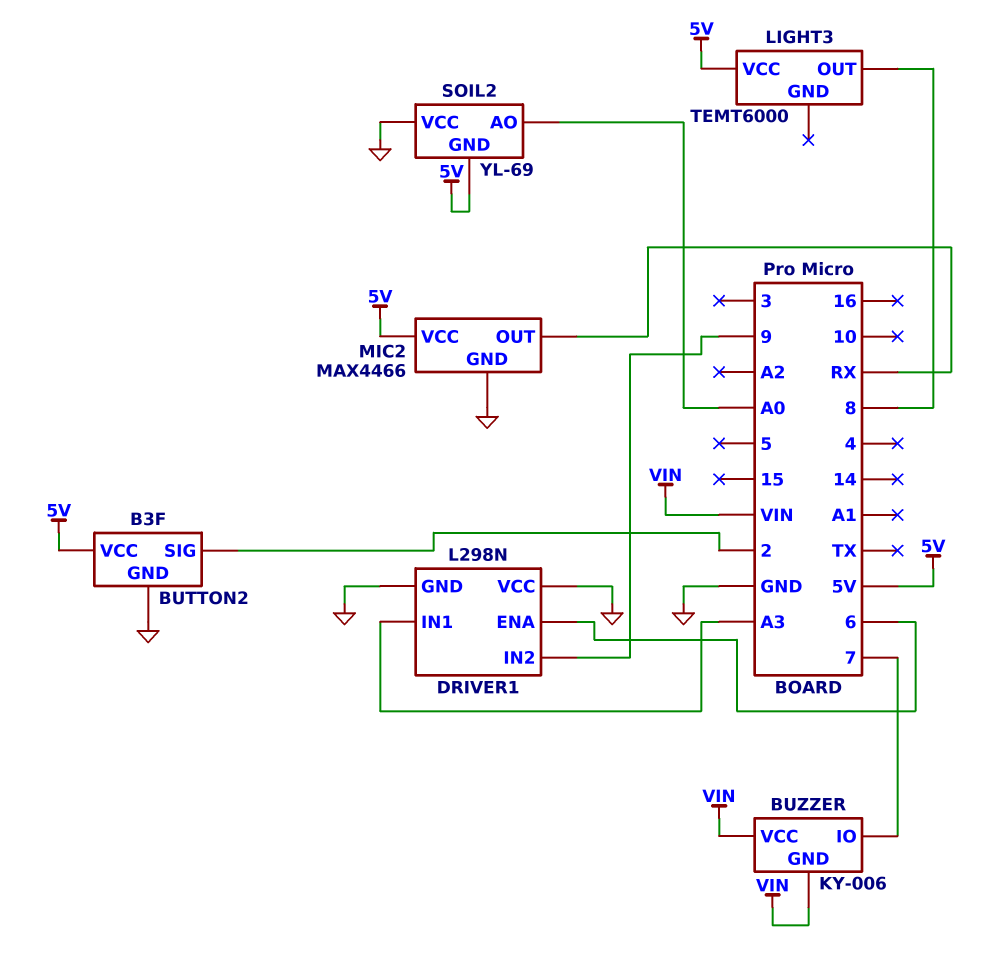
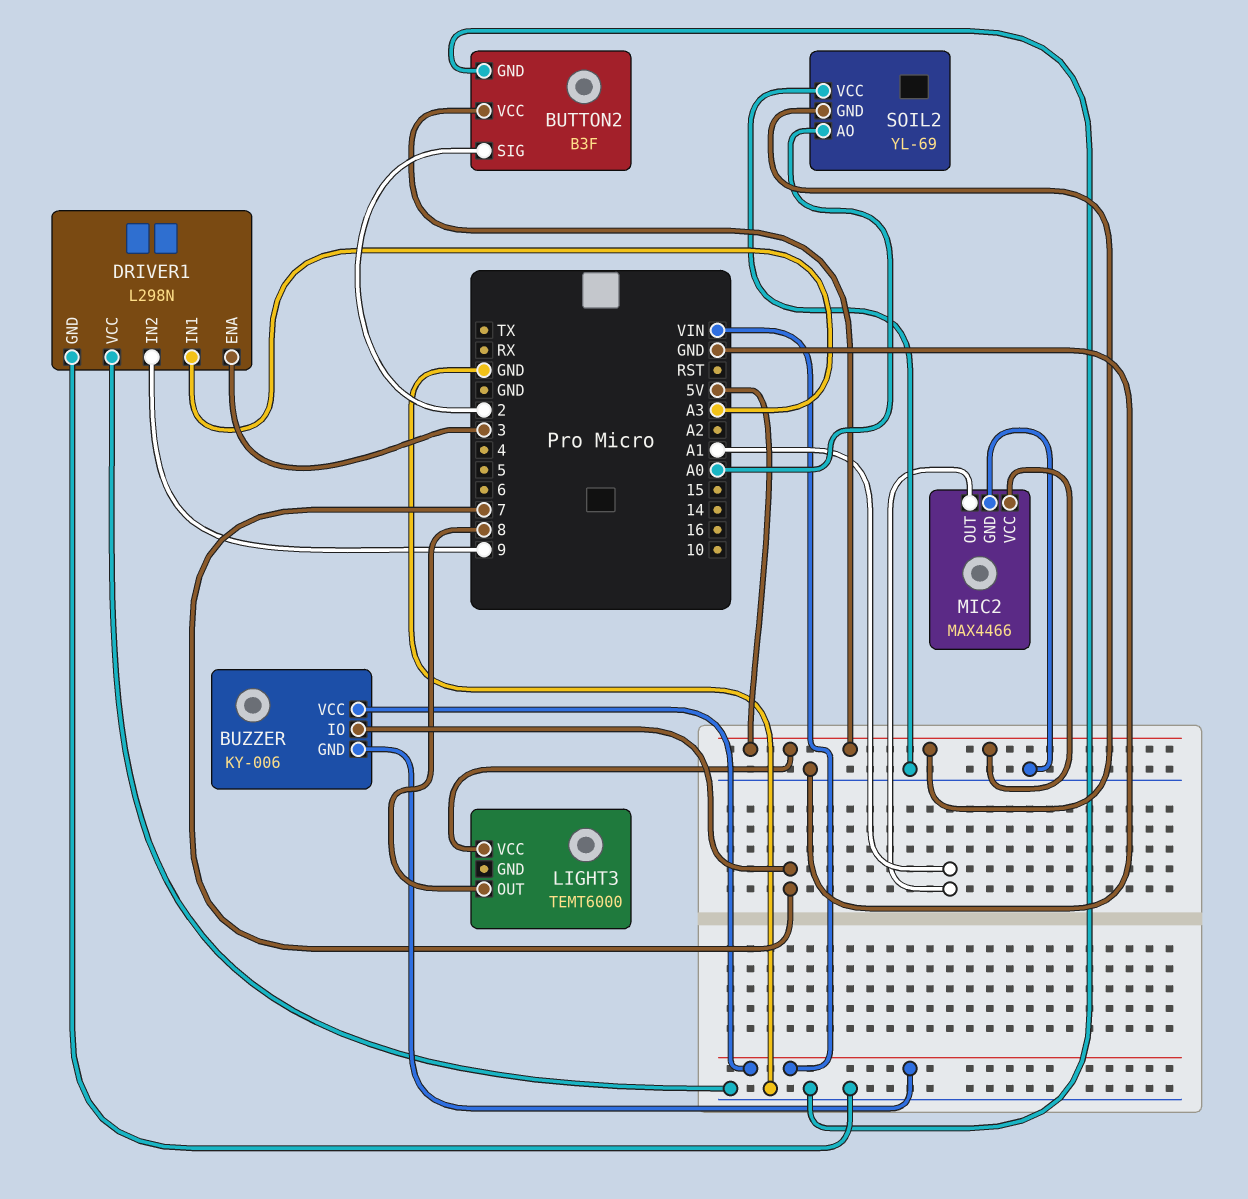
DRIVER1 pin ENA: 6 -> 3
MIC2 pin OUT: RX -> A1

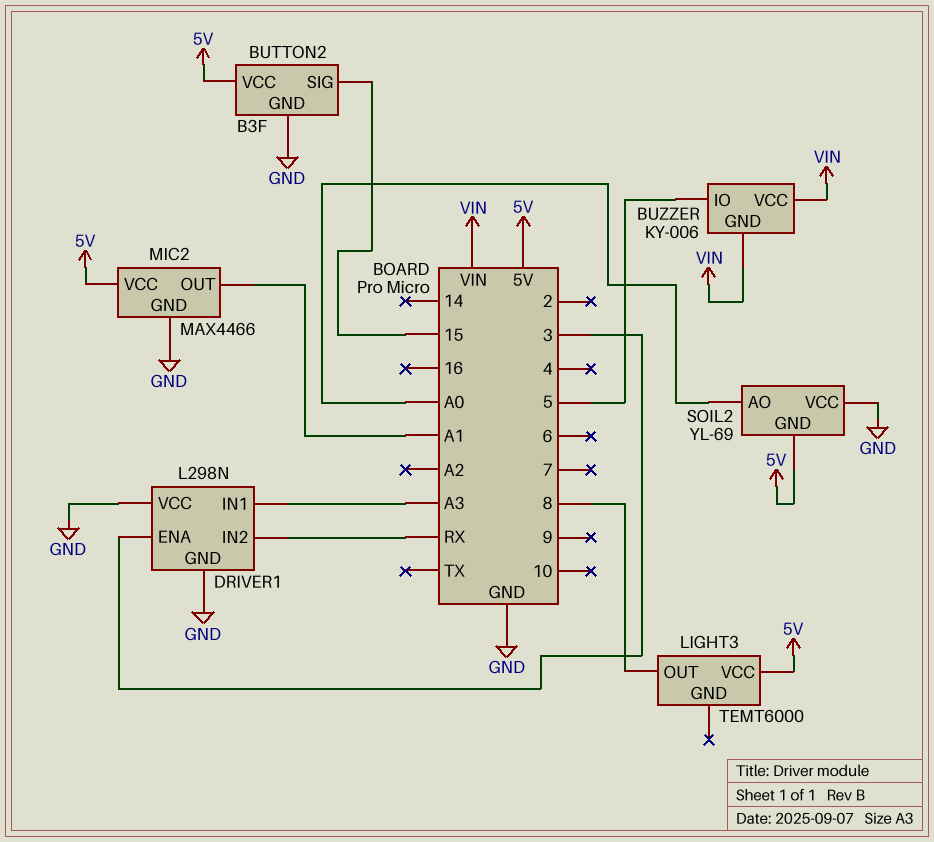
BUTTON2 pin SIG: 2 -> 15
BUZZER pin IO: 7 -> 5
DRIVER1 pin IN2: 9 -> RX

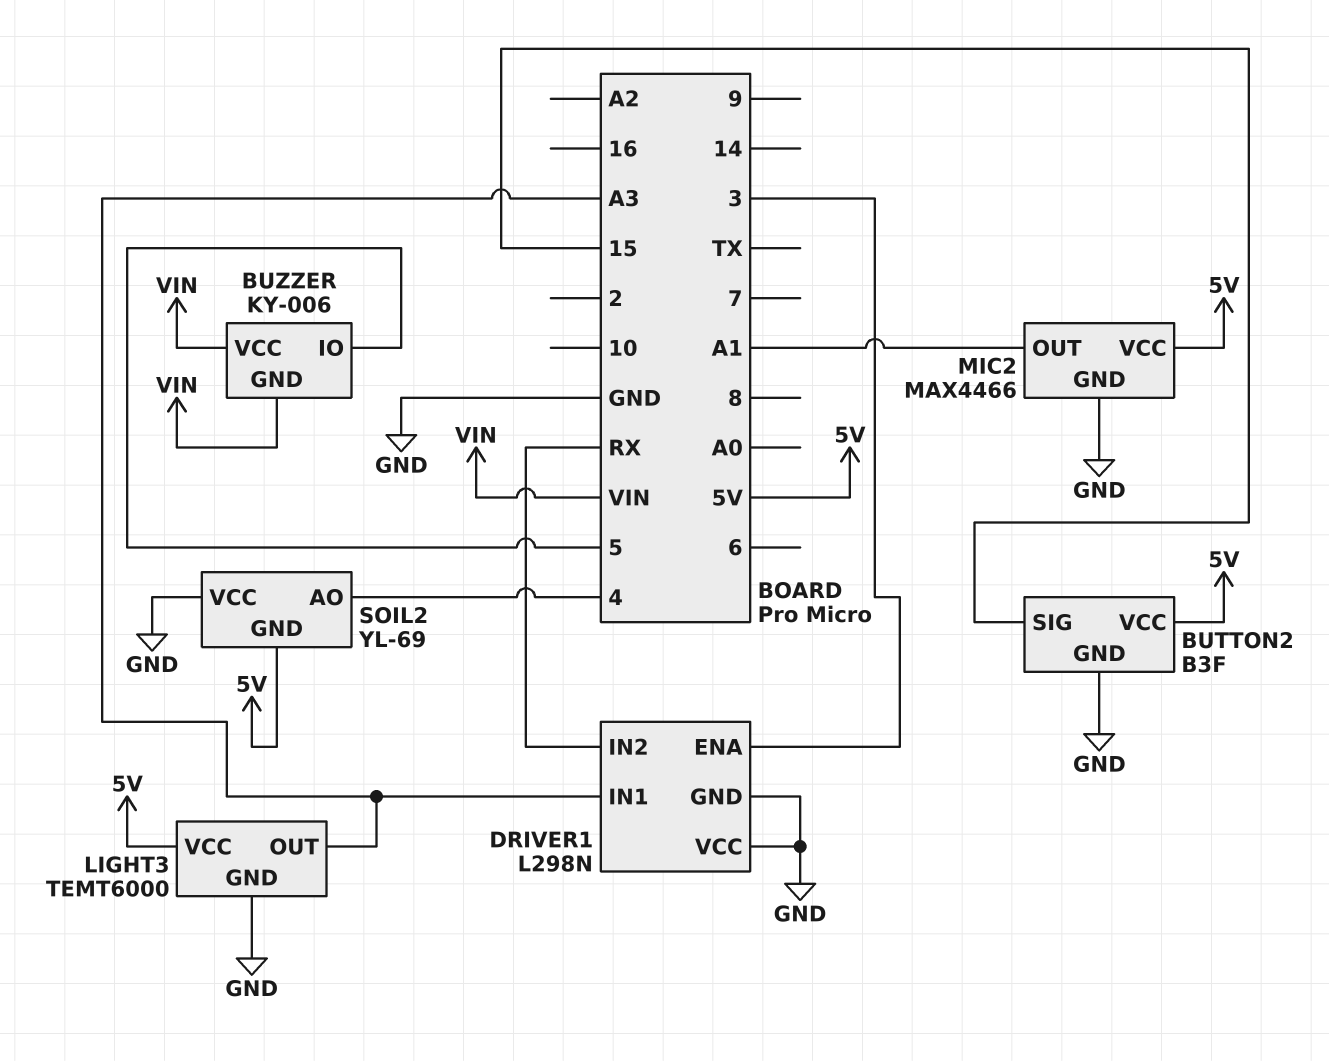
LIGHT3 pin GND: none -> GND
LIGHT3 pin OUT: 8 -> A3
SOIL2 pin AO: A0 -> 4

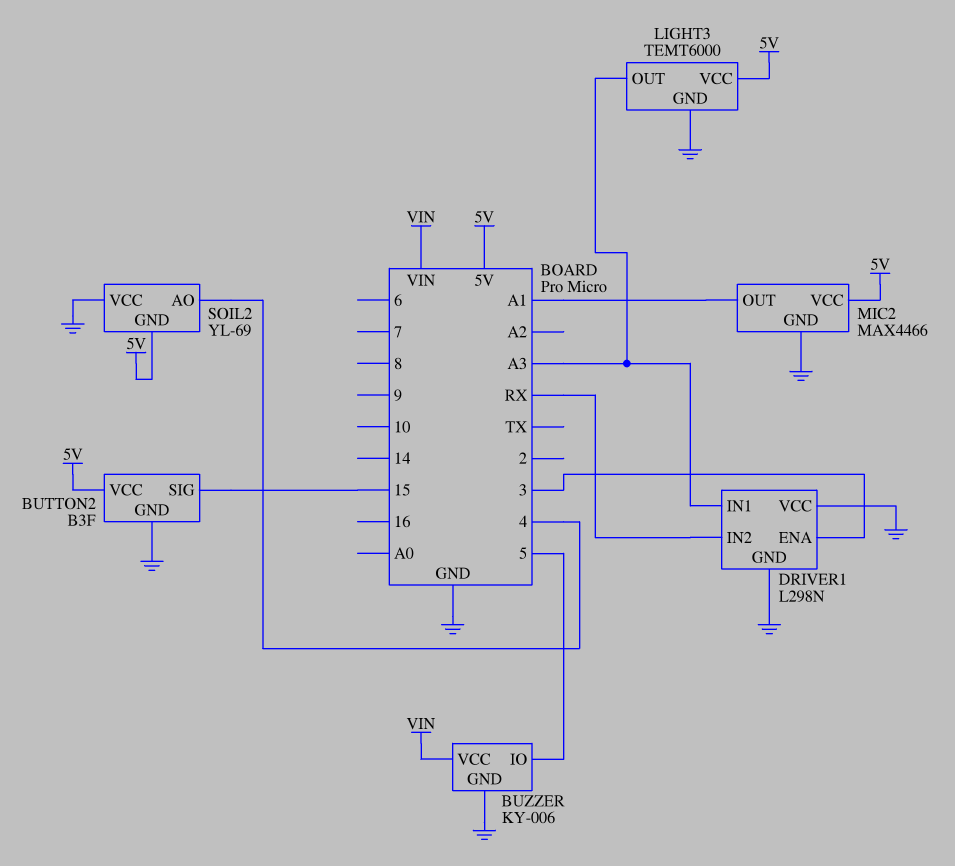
BUZZER pin GND: VIN -> GND

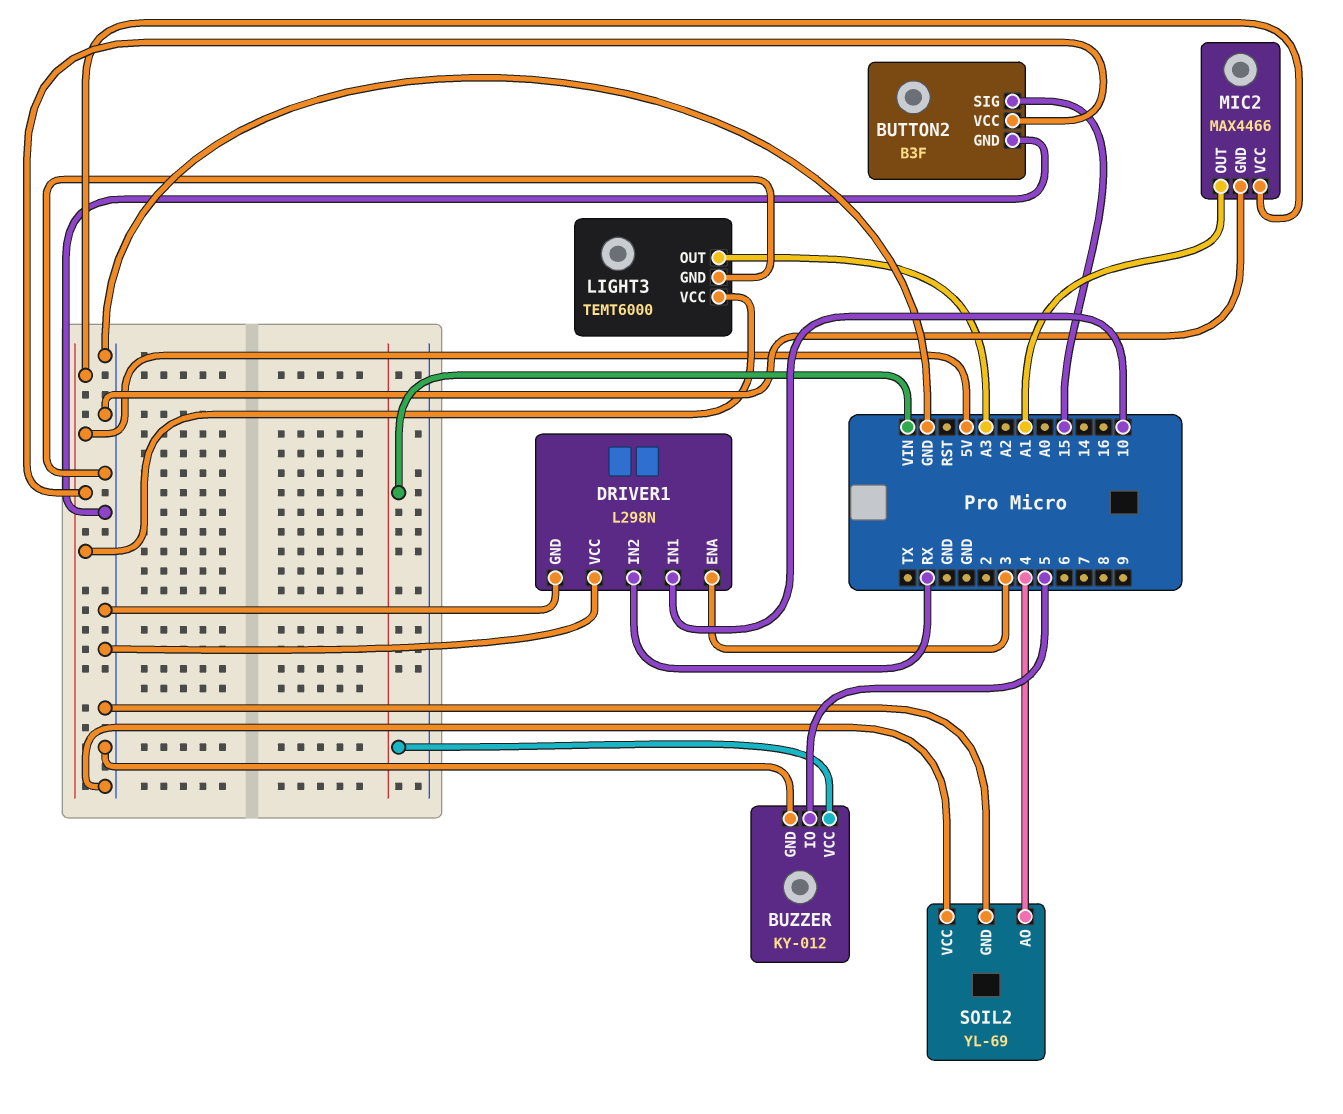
BUZZER: KY-006 -> KY-012
DRIVER1 pin IN1: A3 -> 10
SOIL2 pin GND: 5V -> GND

